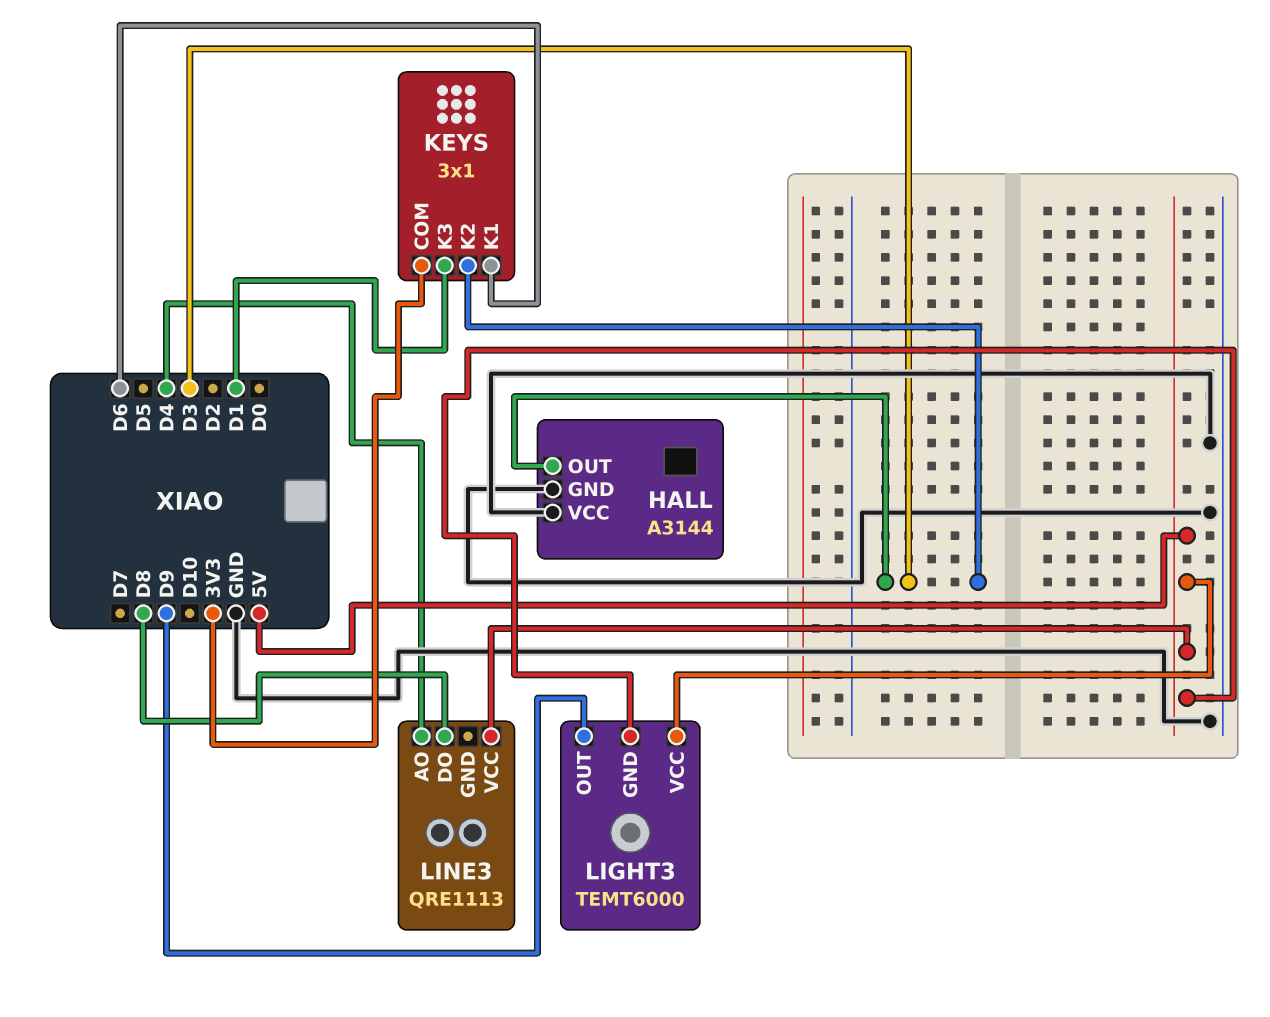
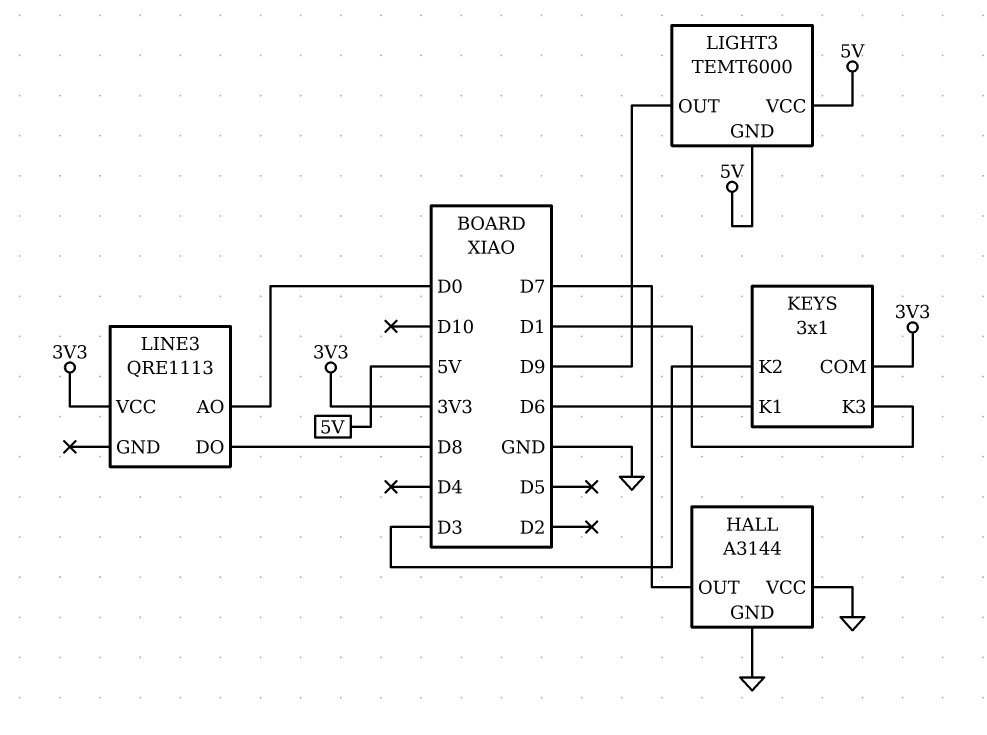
HALL pin OUT: D3 -> D7
LINE3 pin AO: D4 -> D0
LINE3 pin VCC: 5V -> 3V3

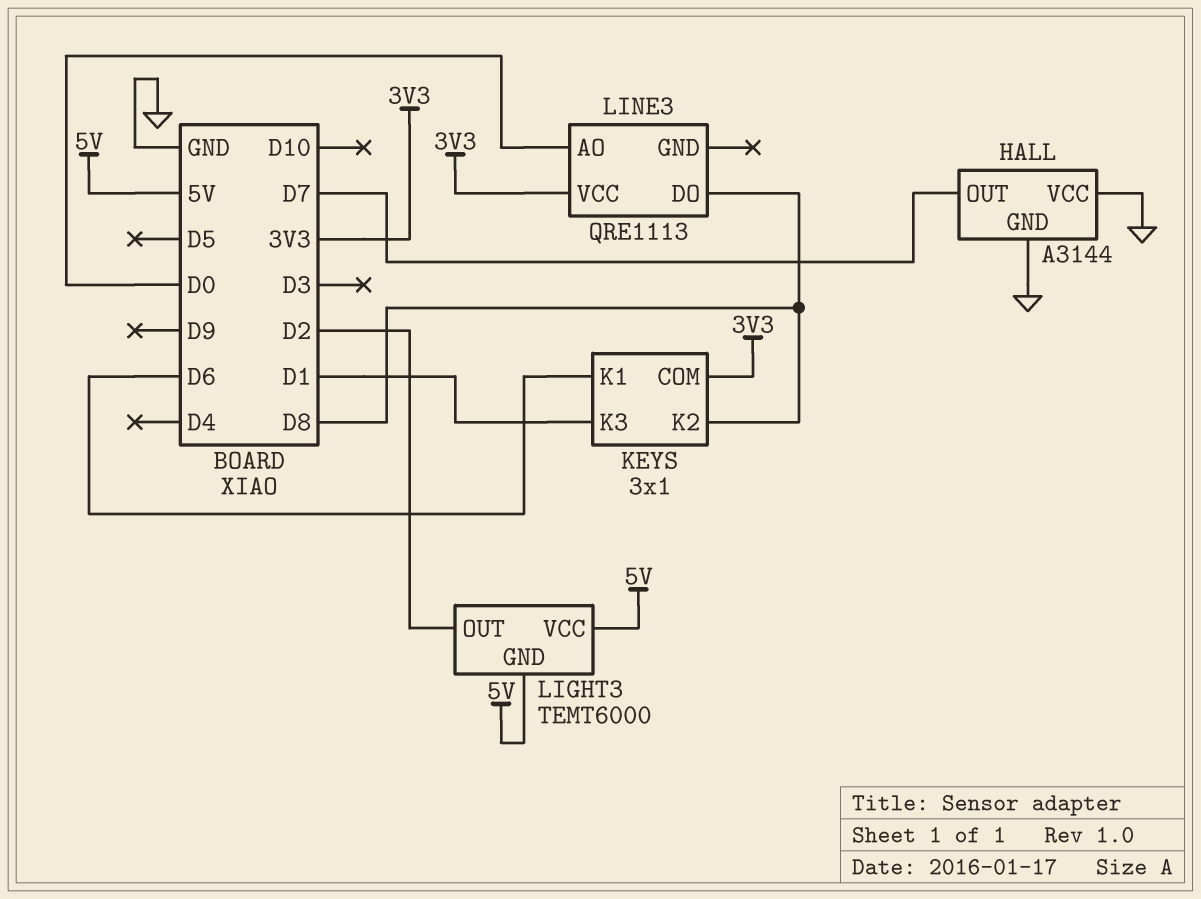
KEYS pin K2: D3 -> D8
LIGHT3 pin OUT: D9 -> D2

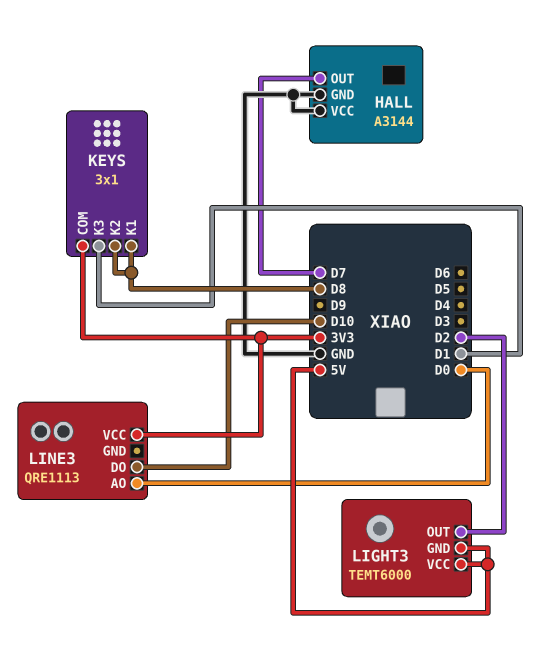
KEYS pin K1: D6 -> D8
LINE3 pin DO: D8 -> D10

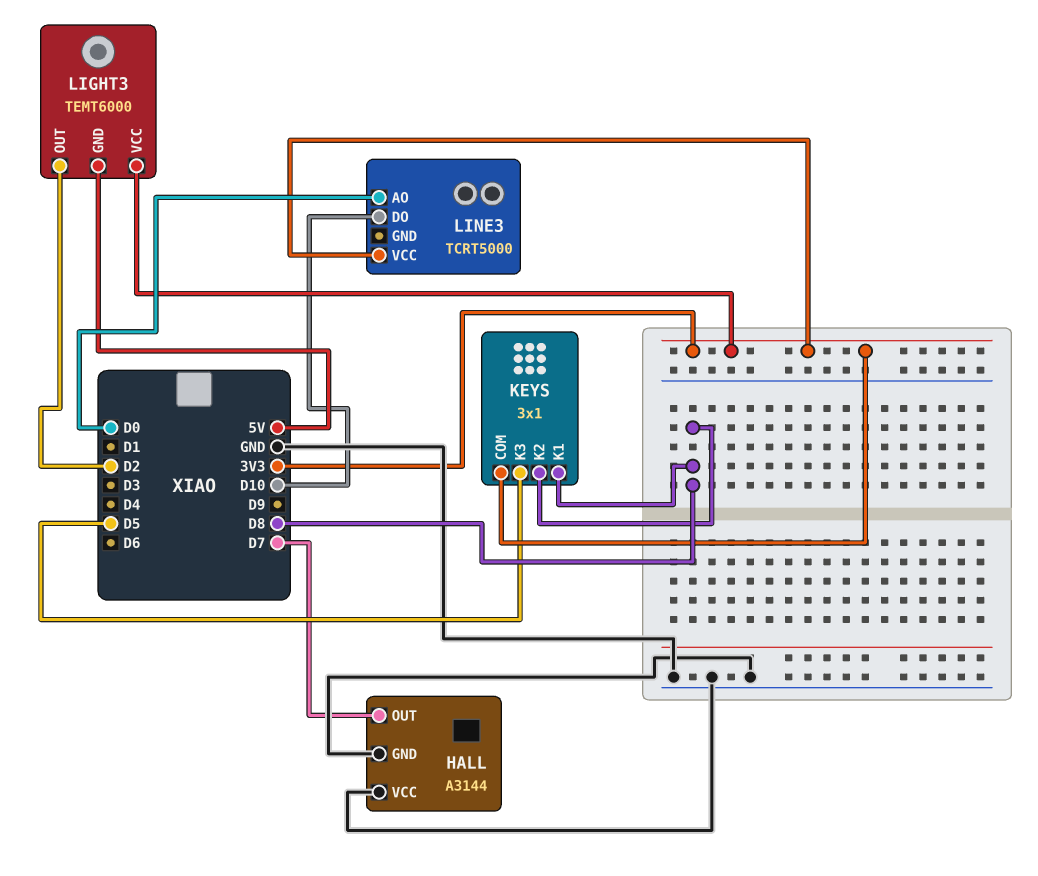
KEYS pin K3: D1 -> D5
LIGHT3 pin VCC: 5V -> 3V3
LINE3: QRE1113 -> TCRT5000

